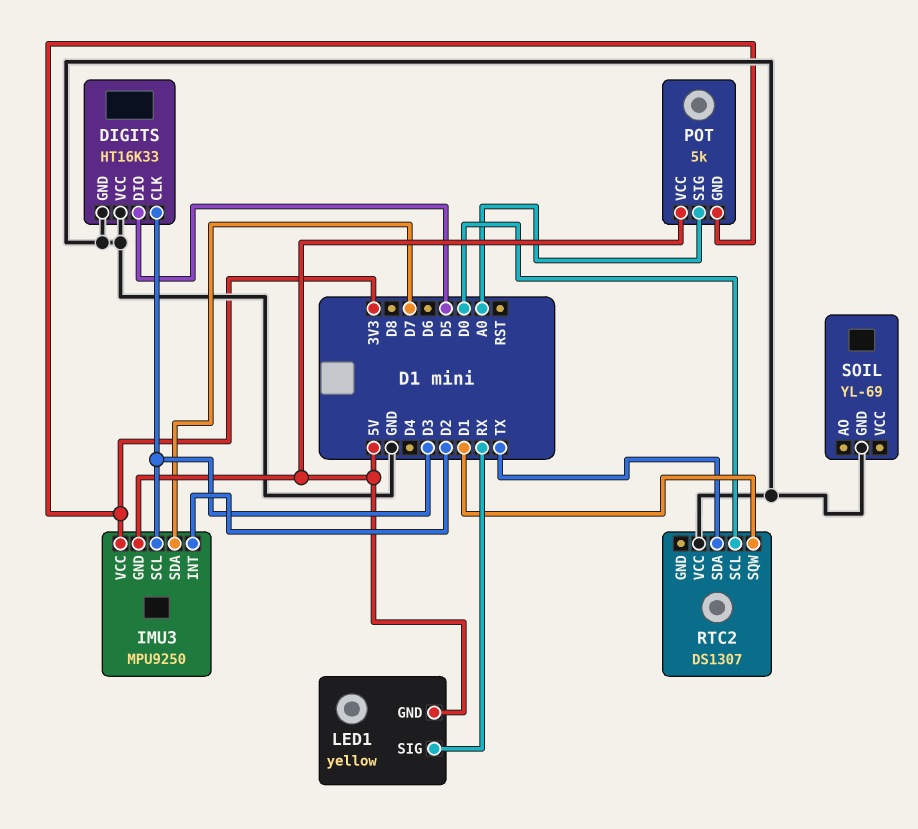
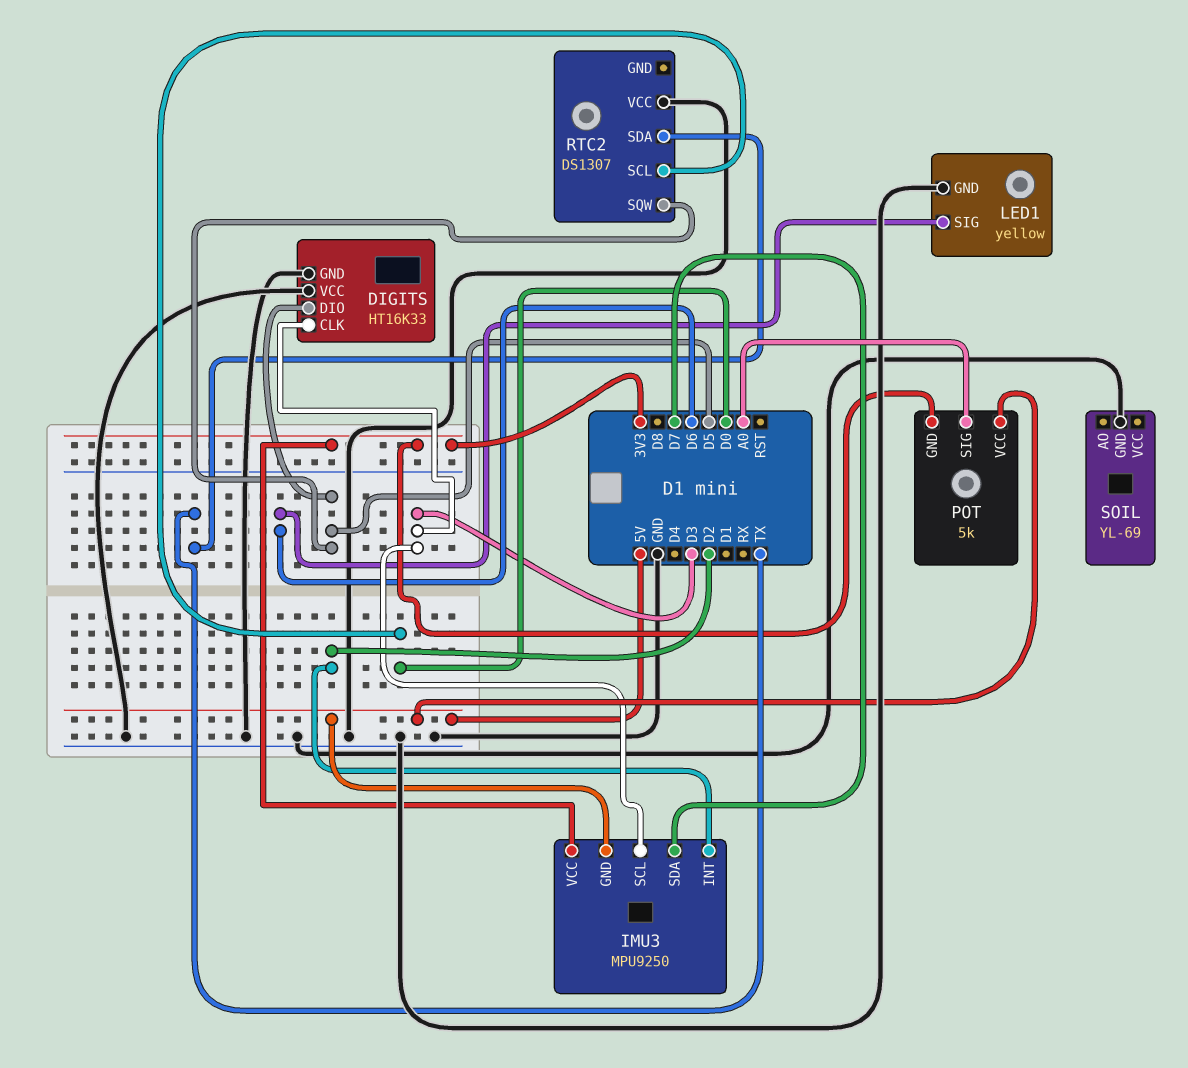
LED1 pin GND: 5V -> GND
LED1 pin SIG: RX -> D6
RTC2 pin SQW: D1 -> D5

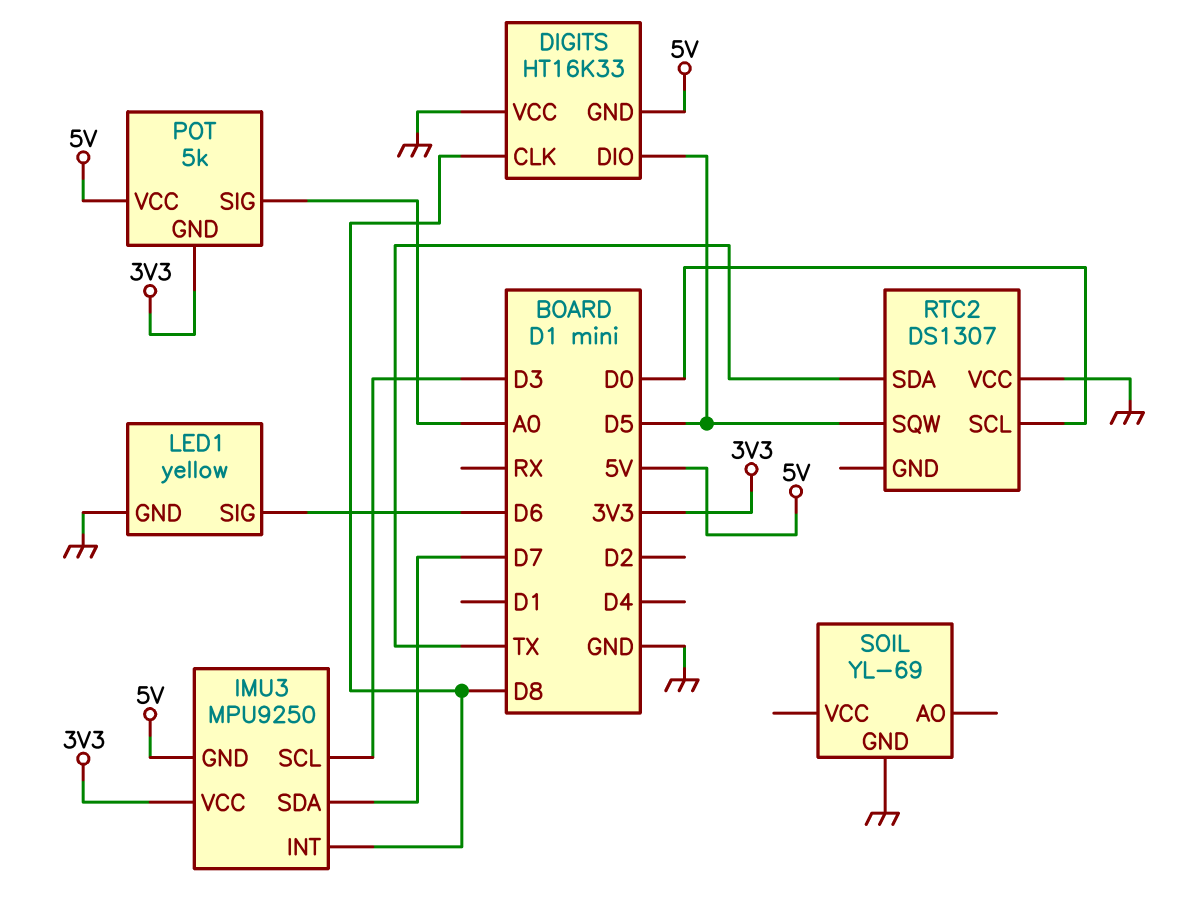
DIGITS pin CLK: D3 -> D8
DIGITS pin GND: GND -> 5V
IMU3 pin INT: D2 -> D8

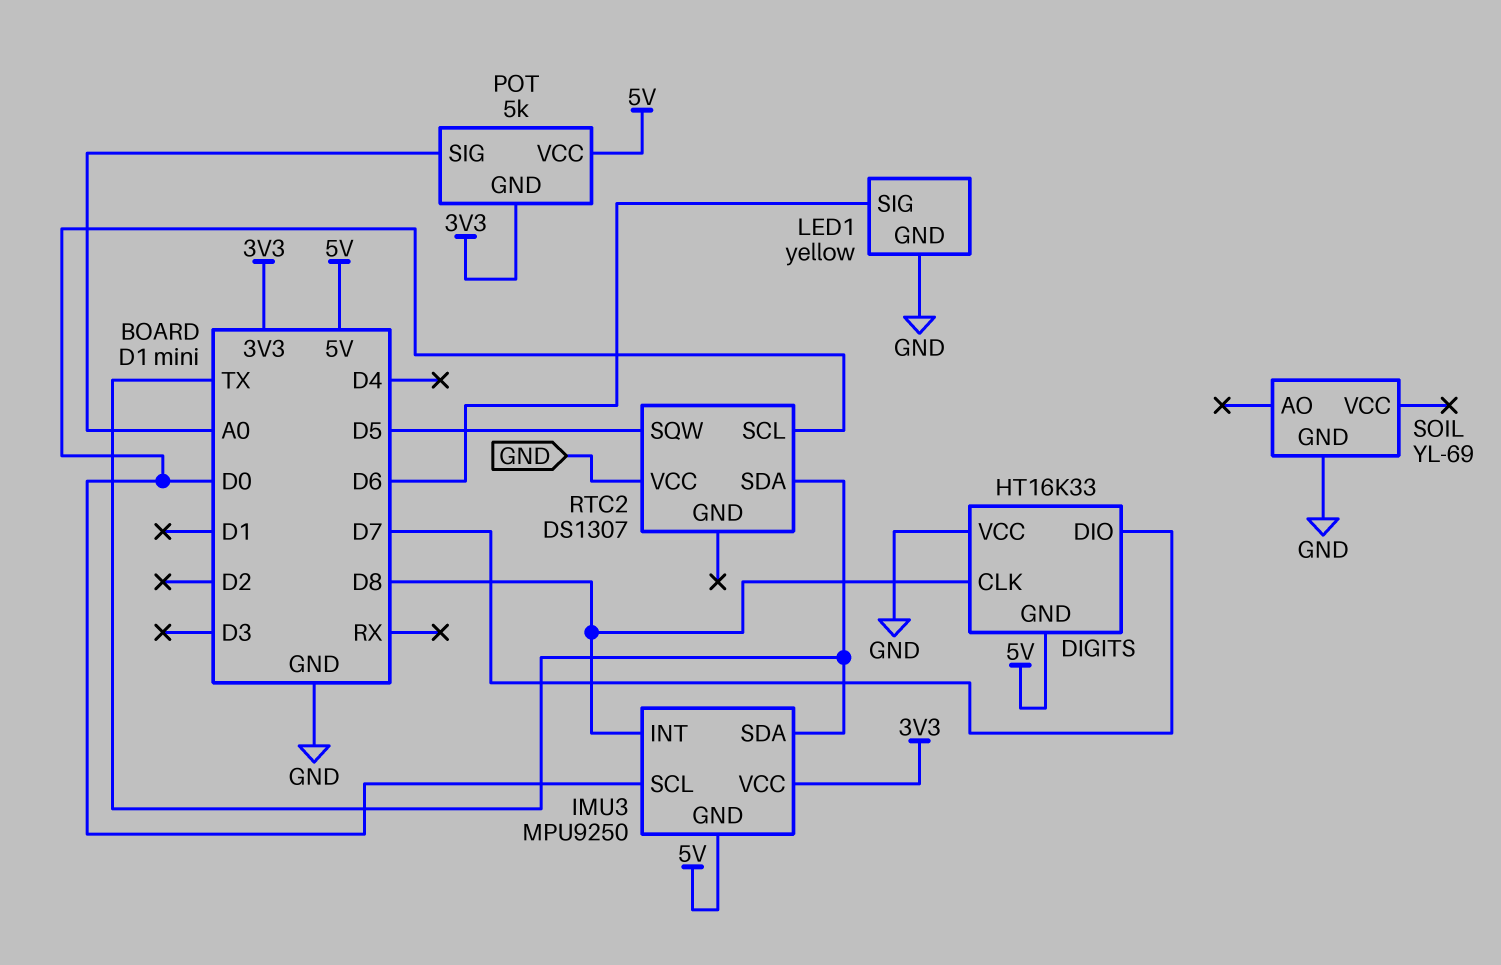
DIGITS pin DIO: D5 -> D7
IMU3 pin SCL: D3 -> D0
IMU3 pin SDA: D7 -> TX

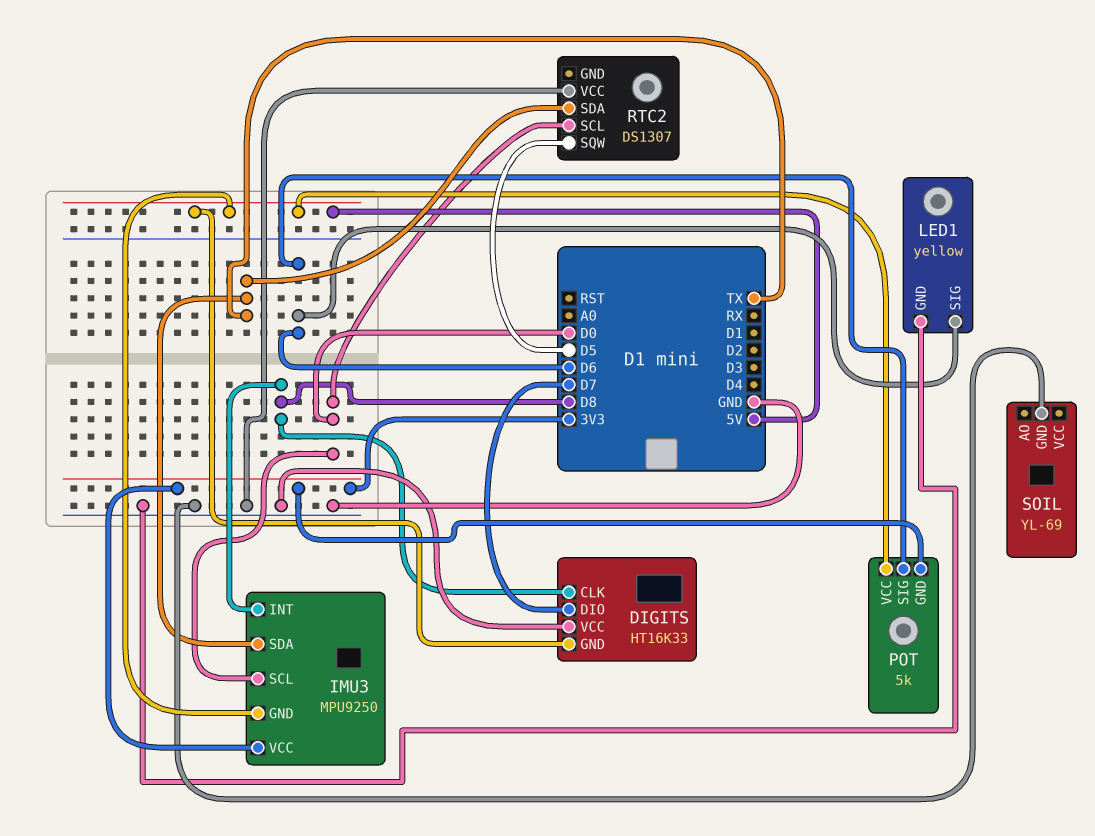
POT pin SIG: A0 -> D6

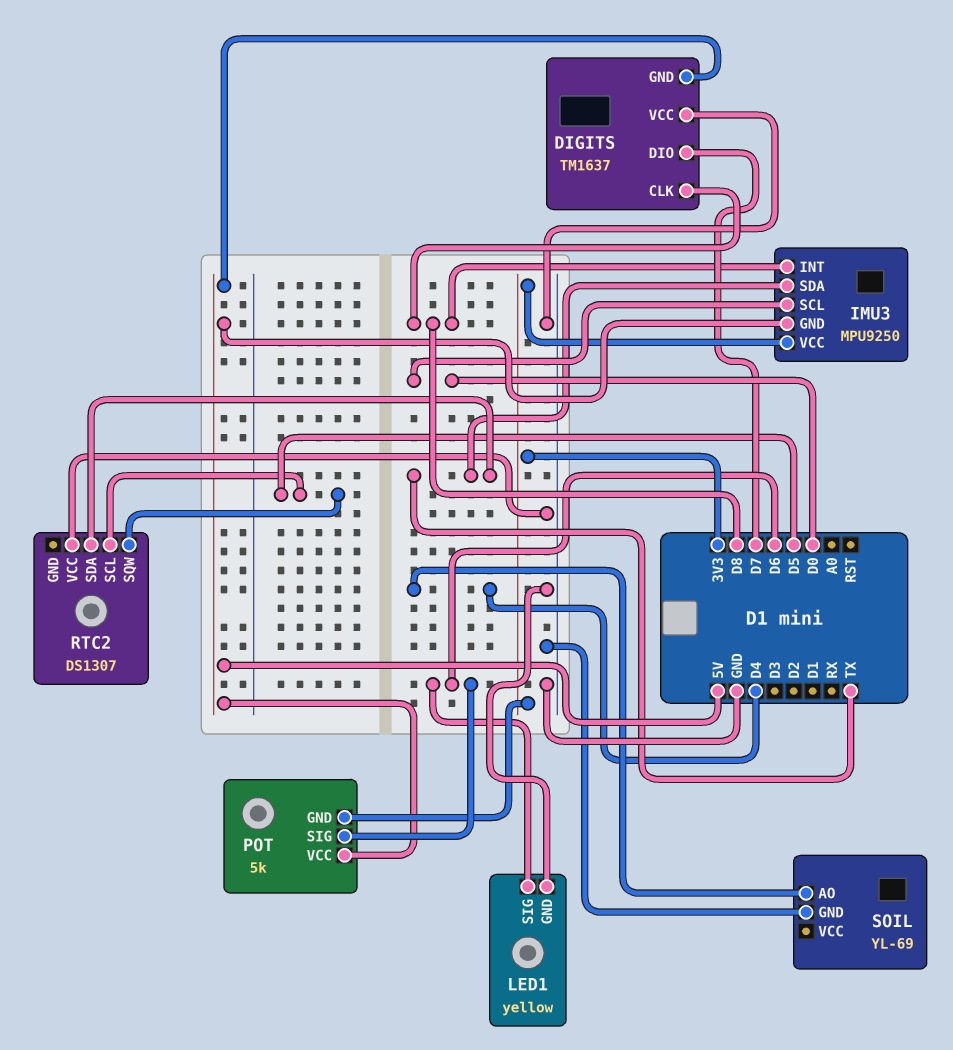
DIGITS: HT16K33 -> TM1637
RTC2 pin SCL: D0 -> D5
SOIL pin AO: none -> D4

